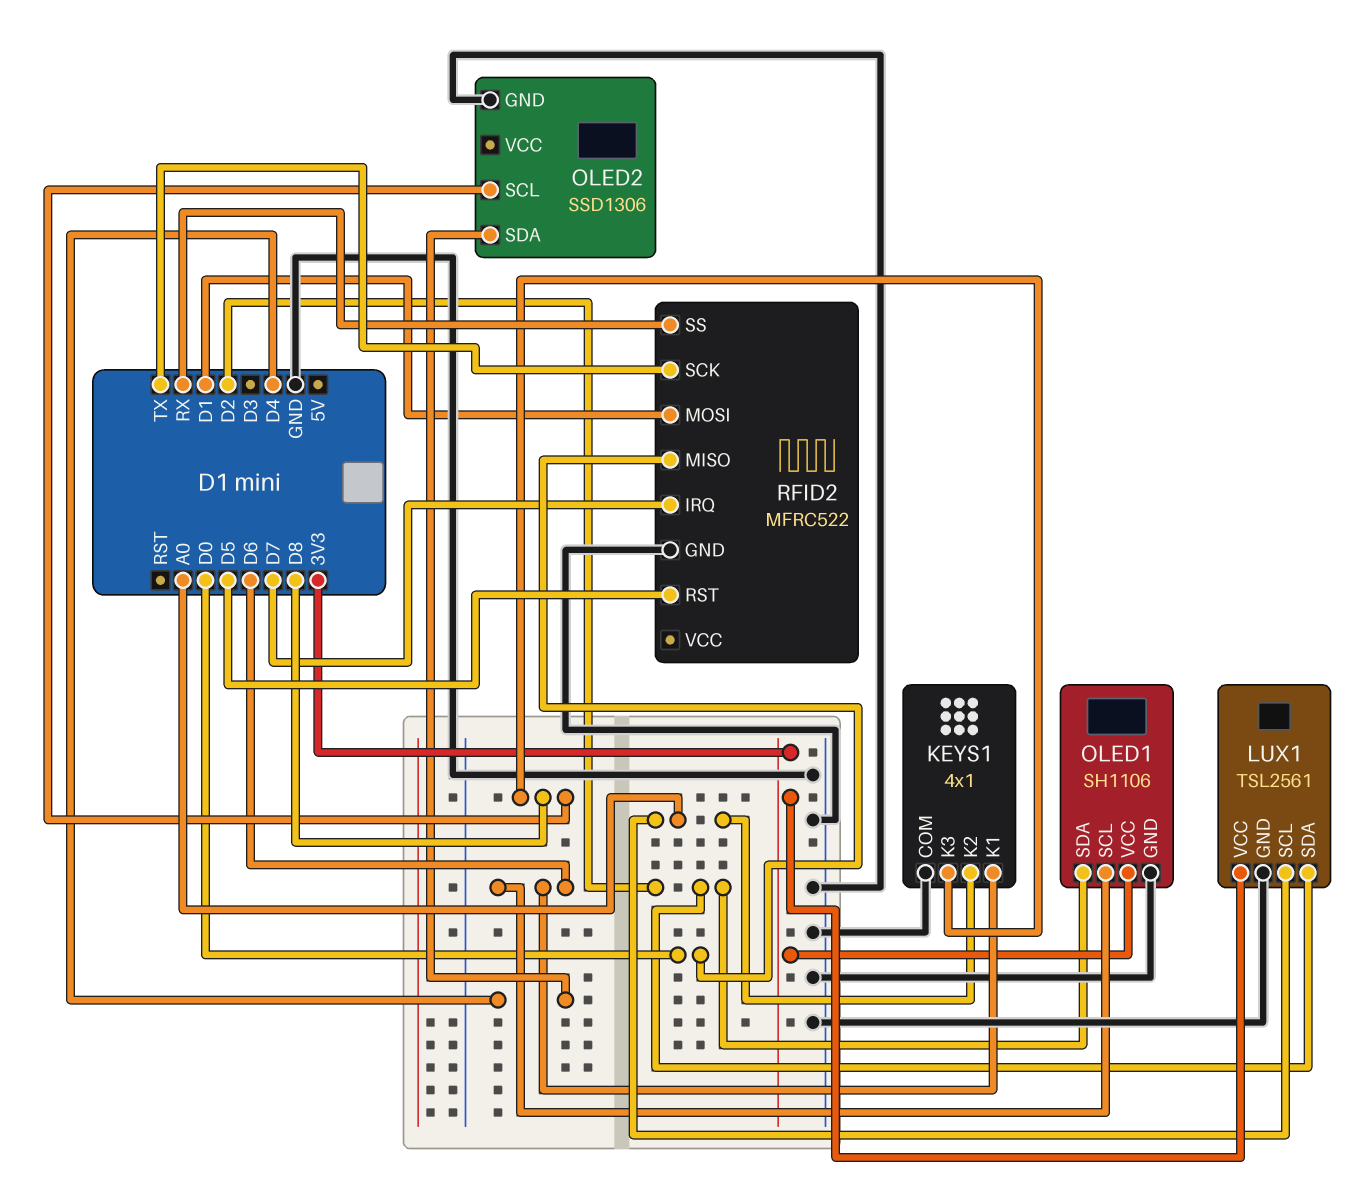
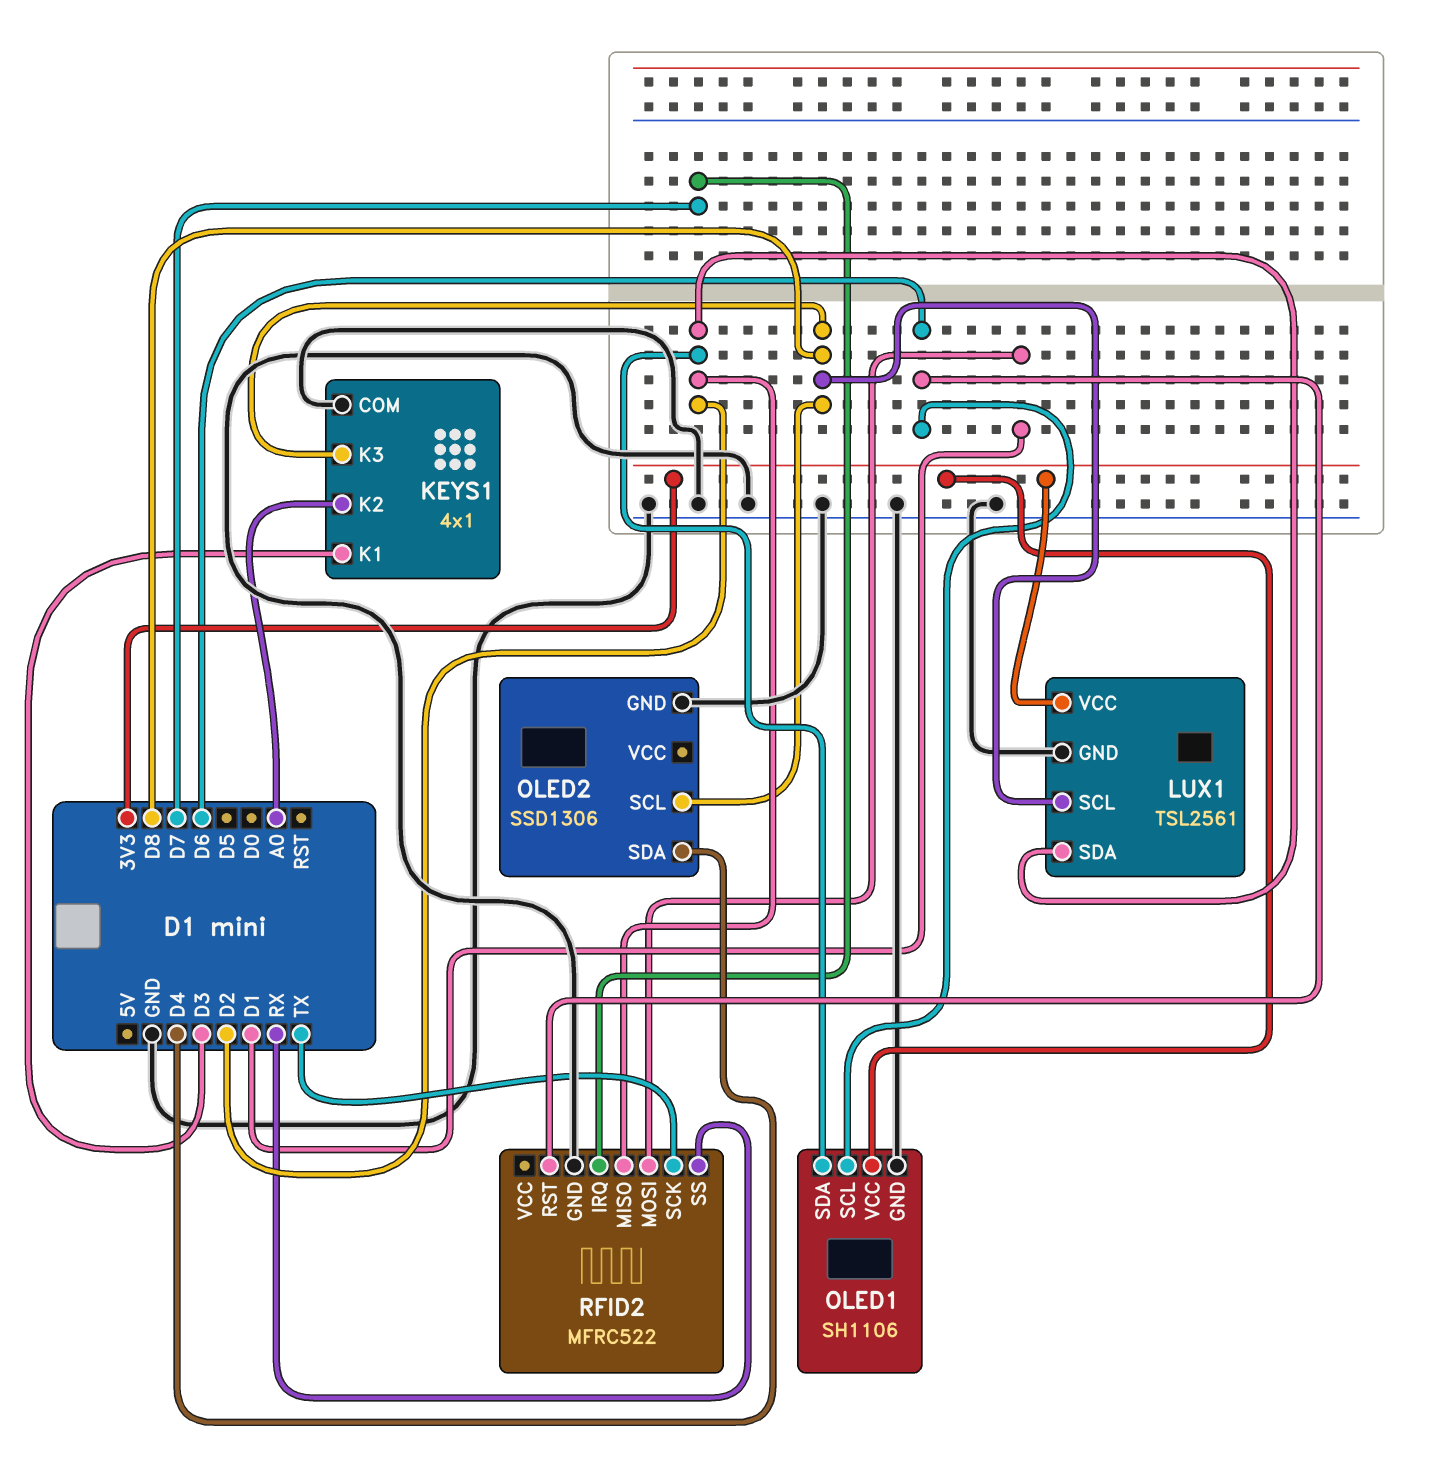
KEYS1 pin K1: D6 -> D3
LUX1 pin SCL: A0 -> D8
RFID2 pin MISO: D0 -> D2
RFID2 pin RST: D5 -> D6

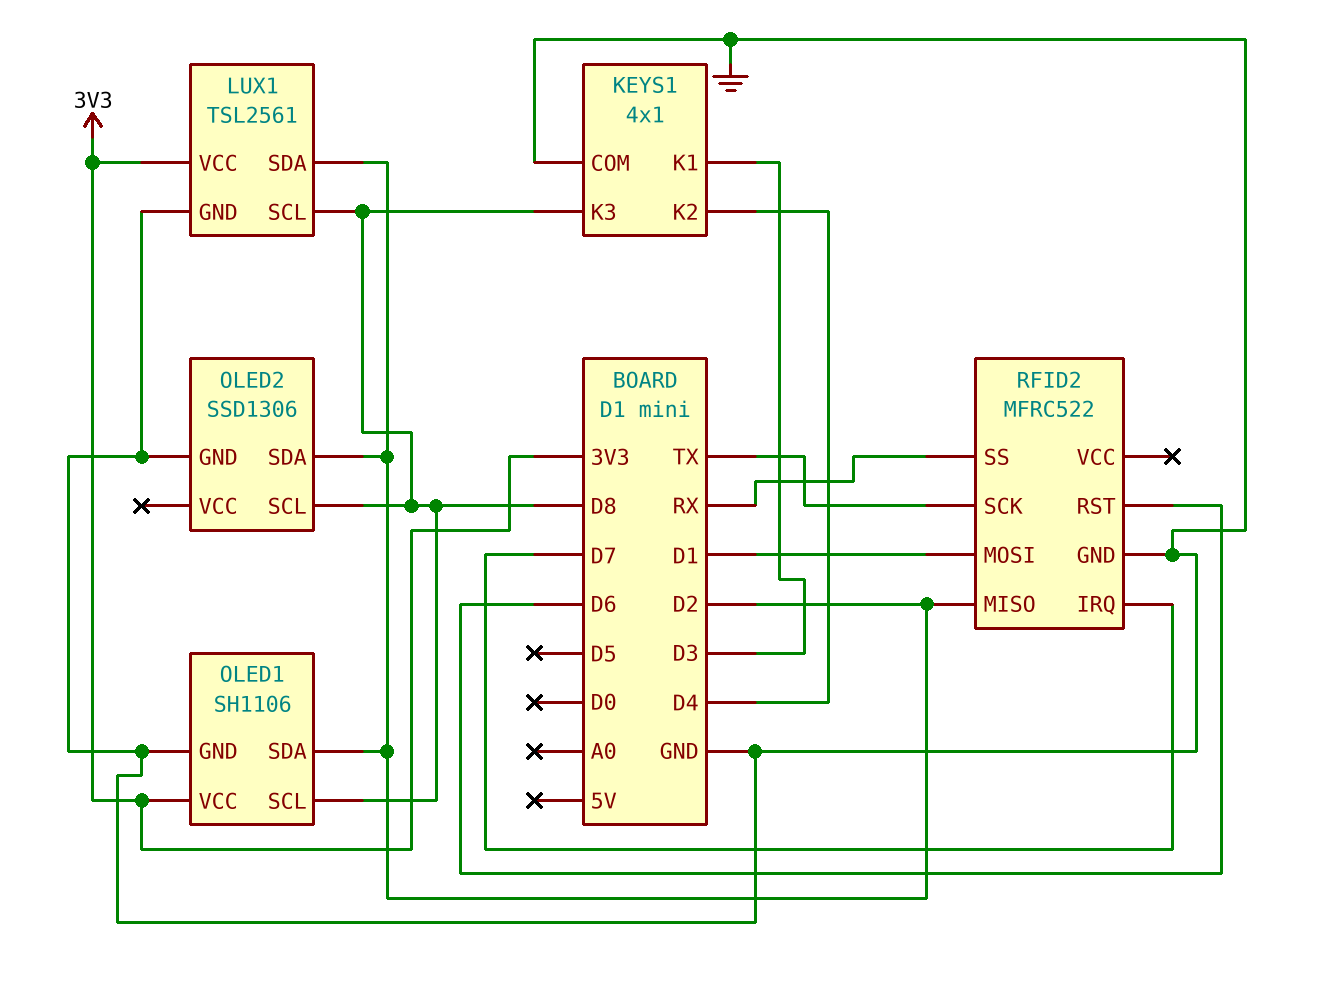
KEYS1 pin K2: A0 -> D4
OLED1 pin SCL: D6 -> D8
OLED2 pin SDA: D4 -> D2

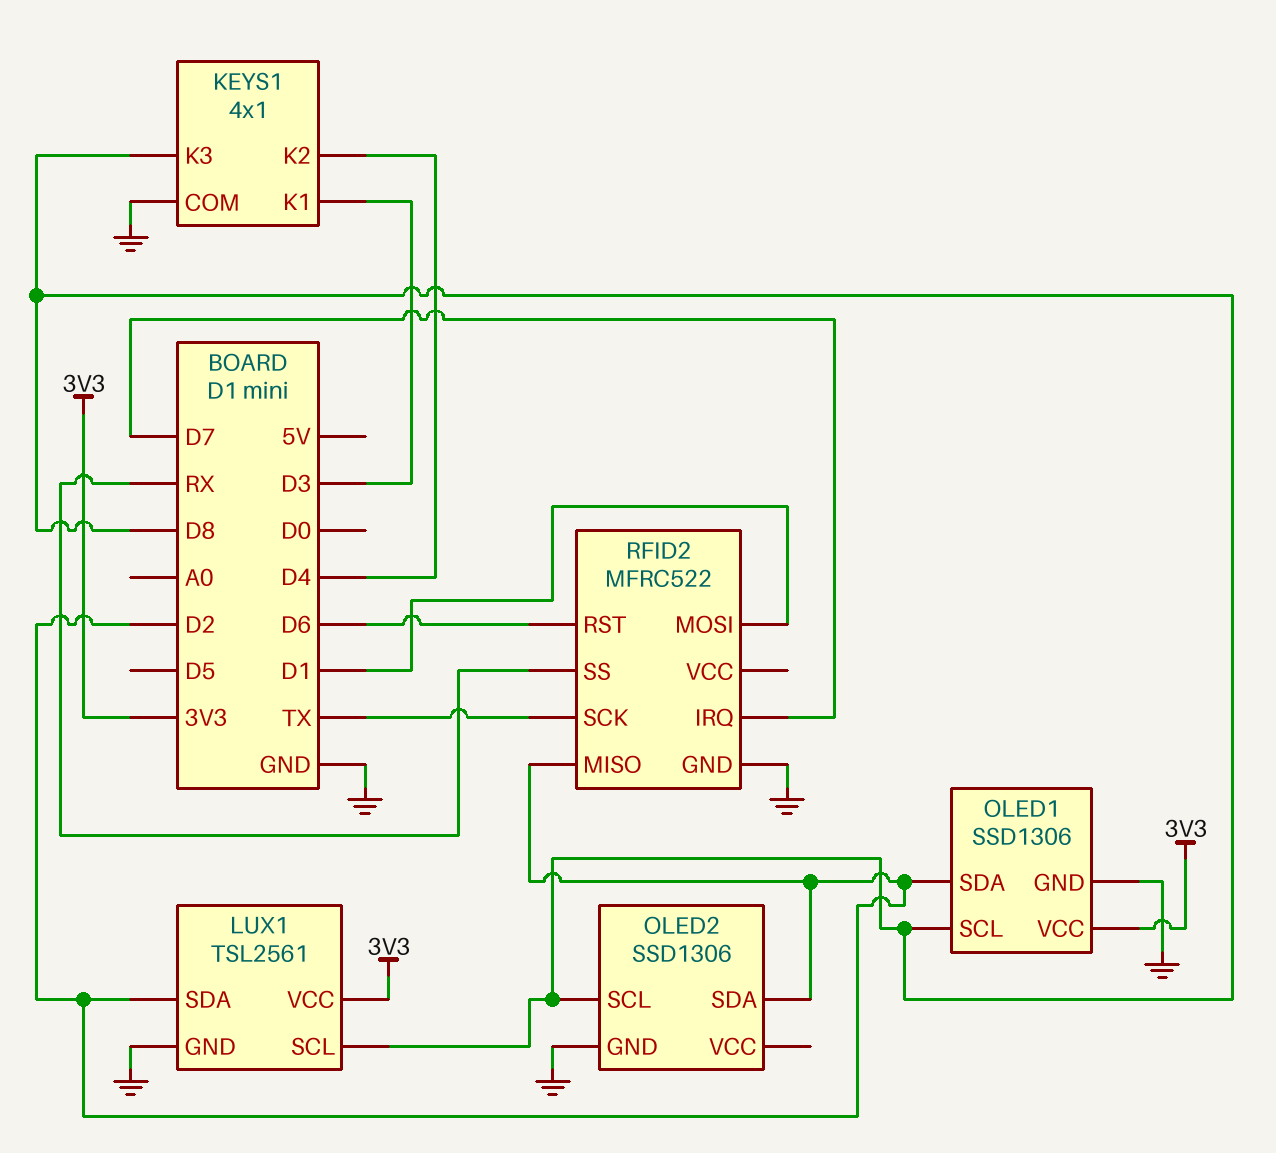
OLED1: SH1106 -> SSD1306

